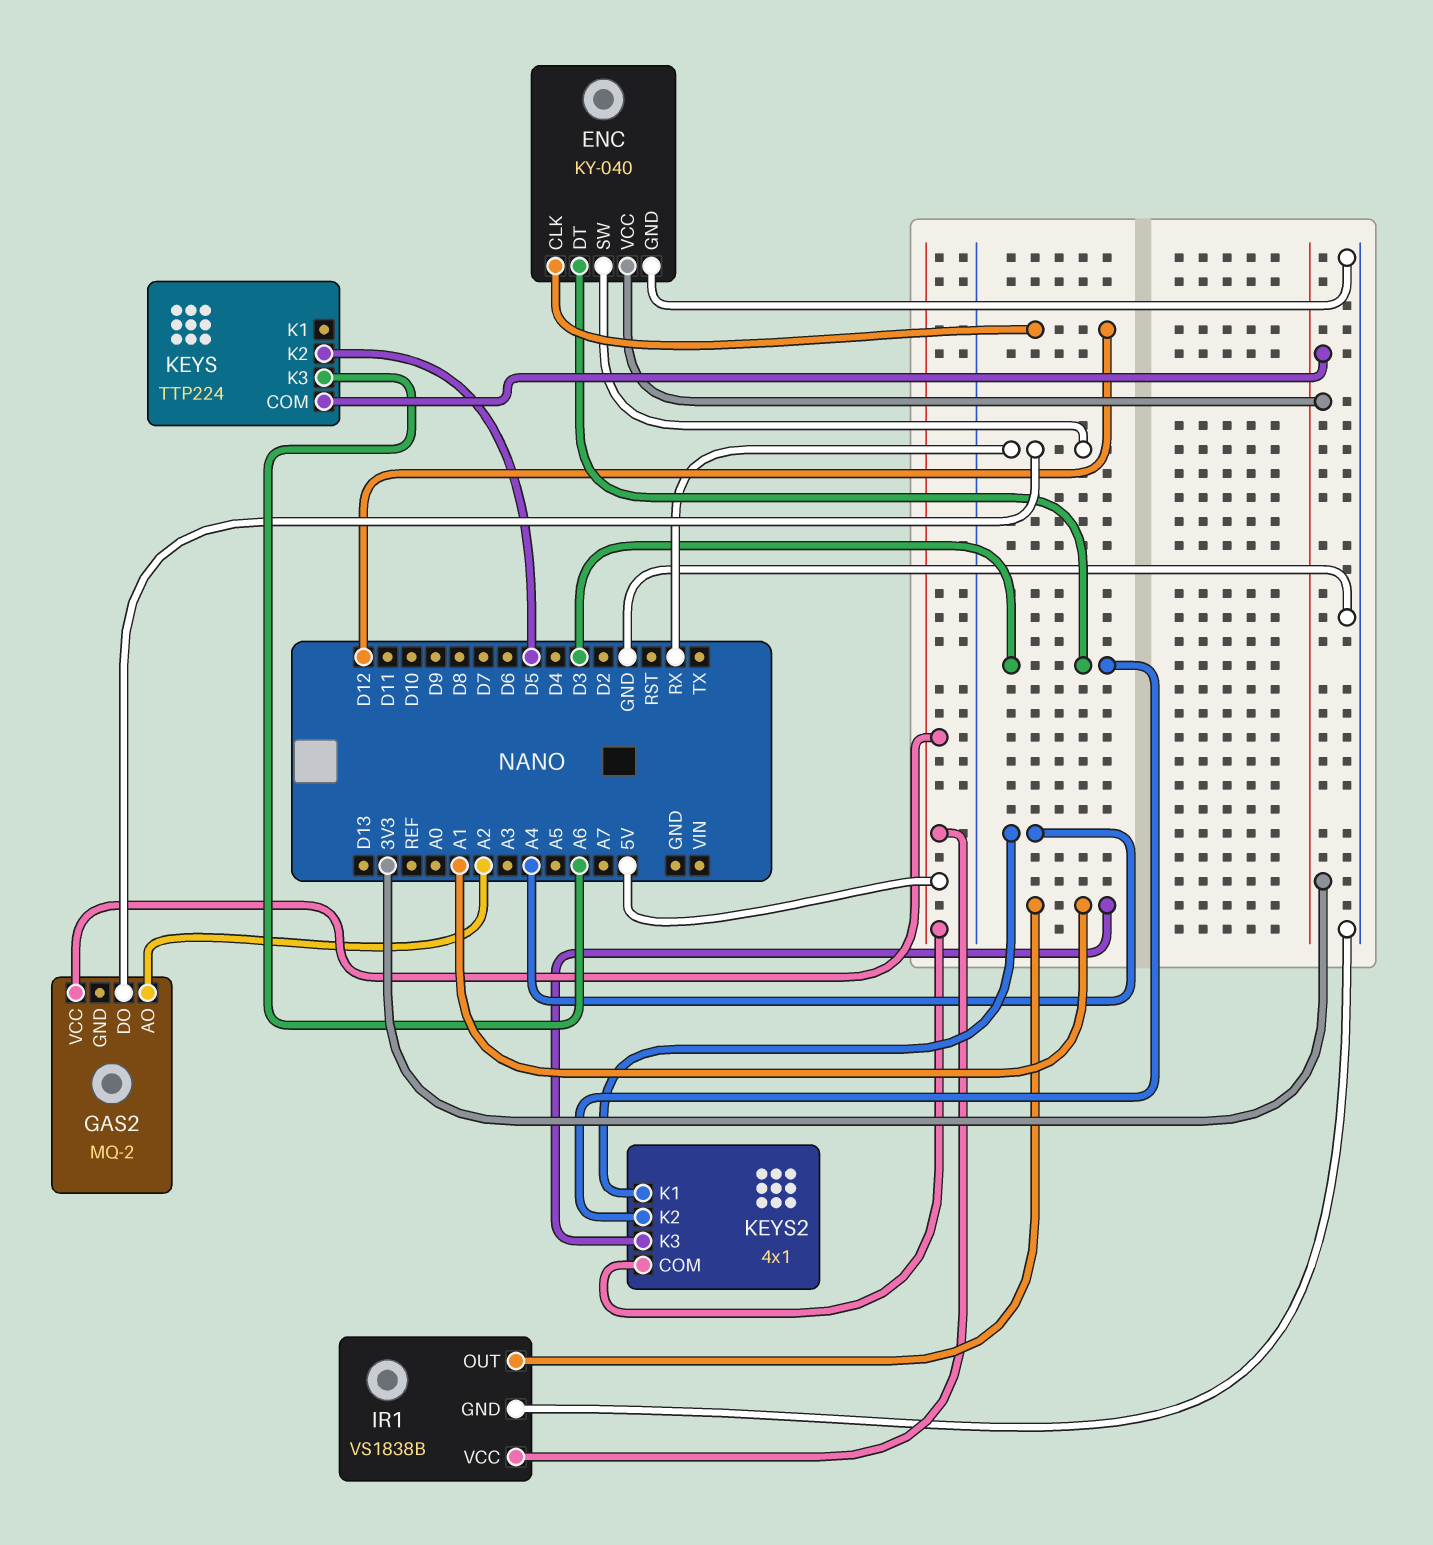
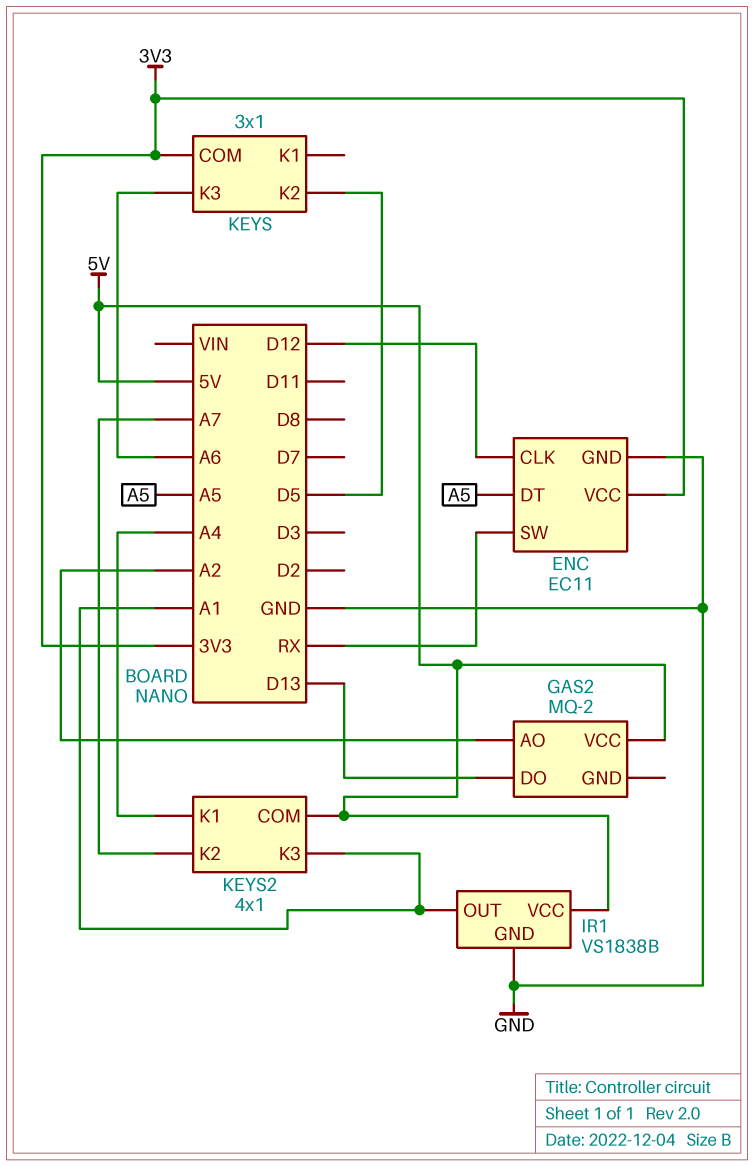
ENC: KY-040 -> EC11
ENC pin DT: D3 -> A5
GAS2 pin DO: RX -> D13
KEYS: TTP224 -> 3x1
KEYS2 pin K2: D3 -> A7

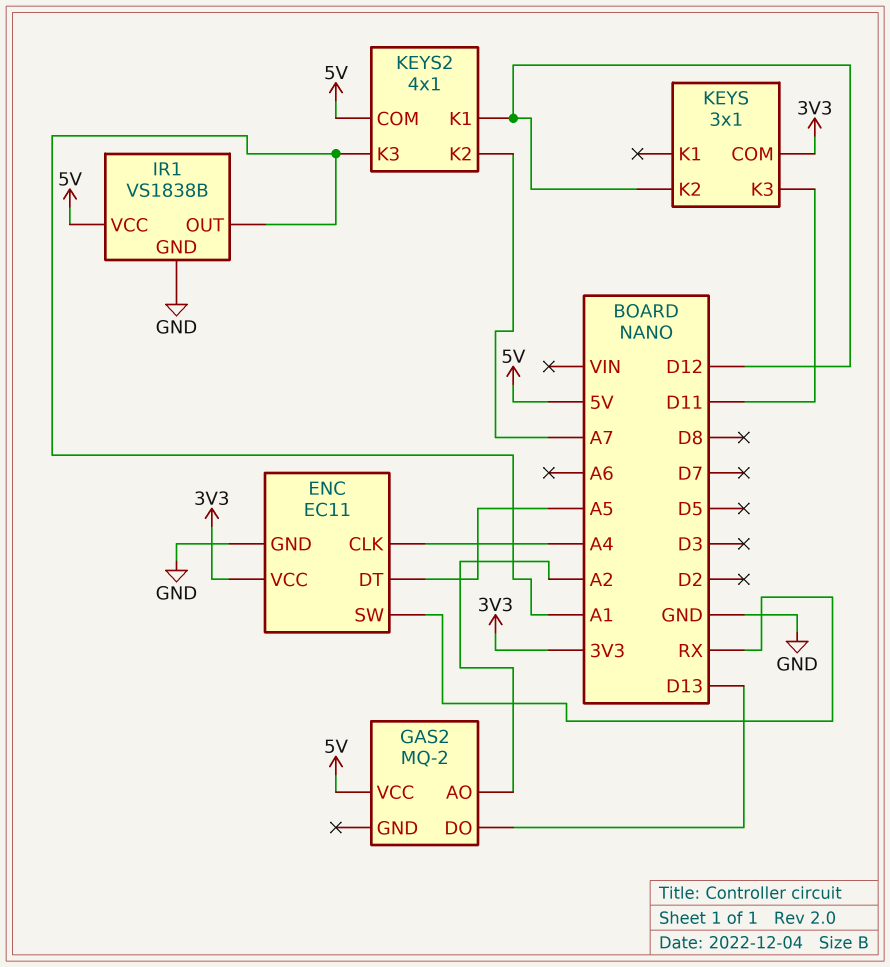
ENC pin CLK: D12 -> A4
KEYS pin K2: D5 -> D12
KEYS pin K3: A6 -> D11
KEYS2 pin K1: A4 -> D12

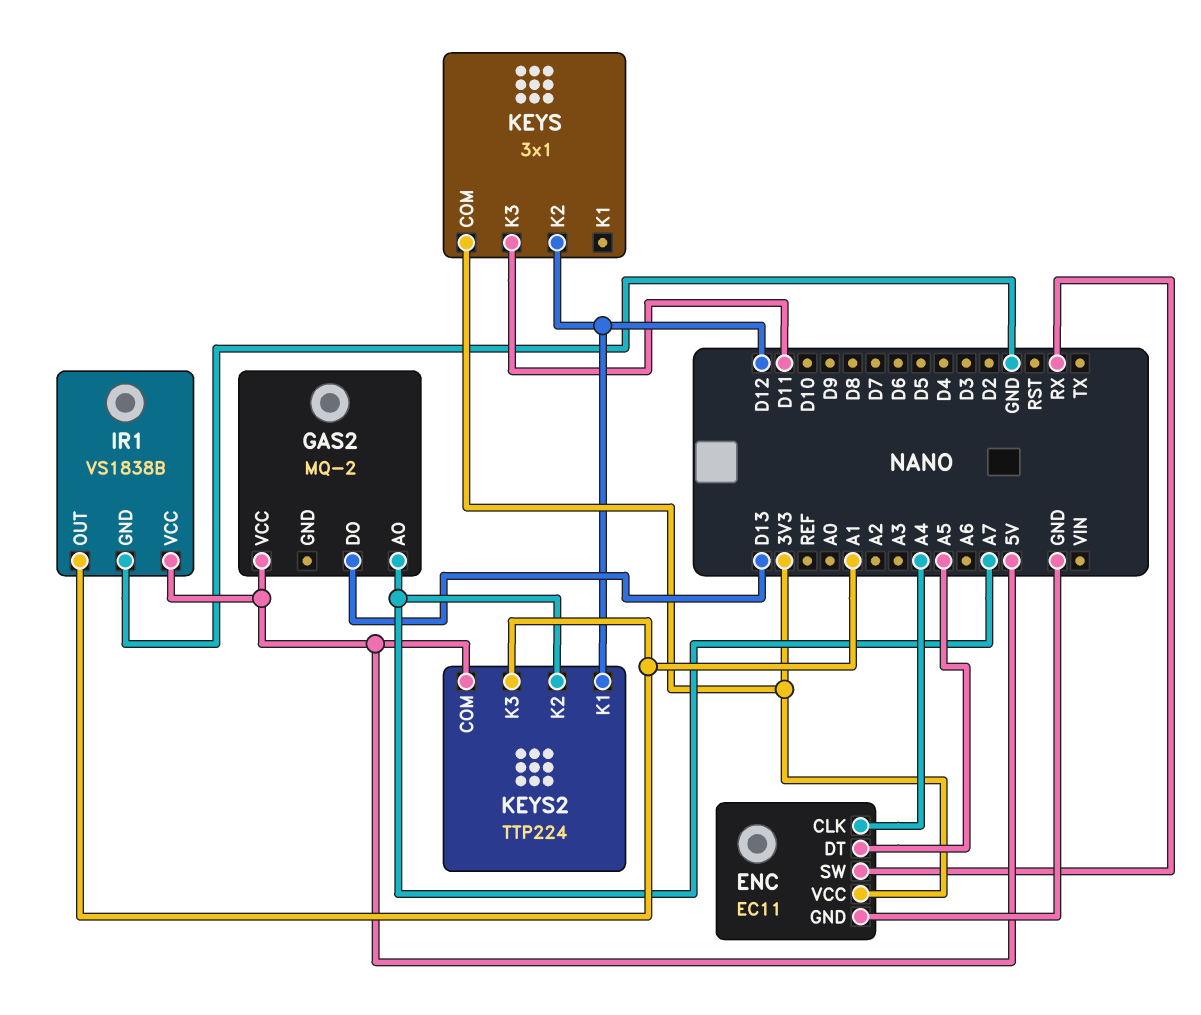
GAS2 pin AO: A2 -> A7
KEYS2: 4x1 -> TTP224

